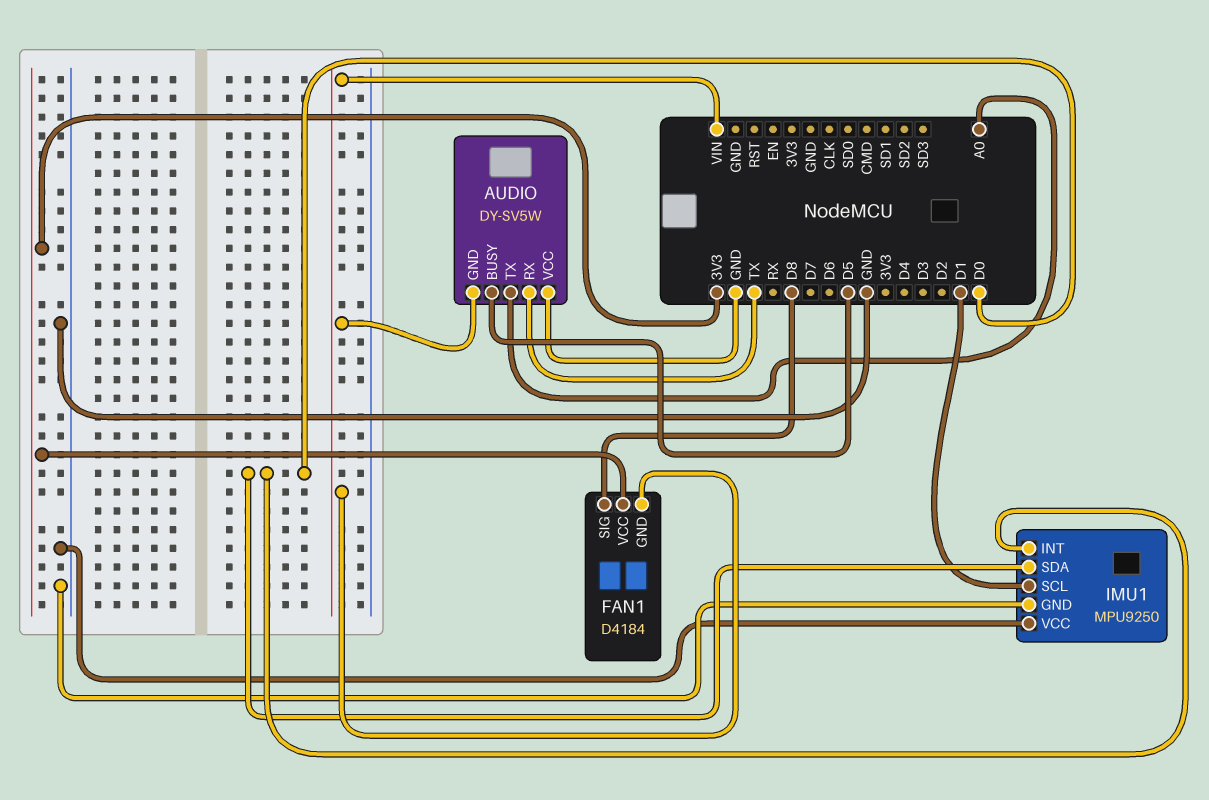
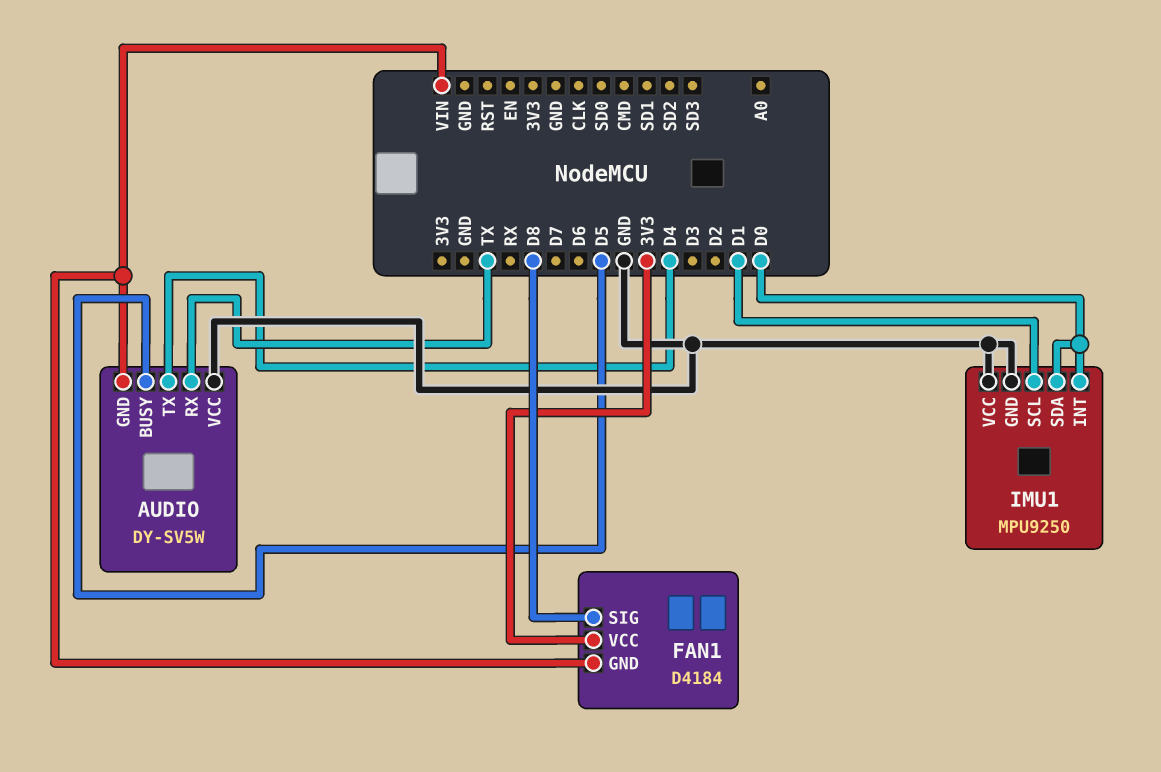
AUDIO pin TX: A0 -> D4

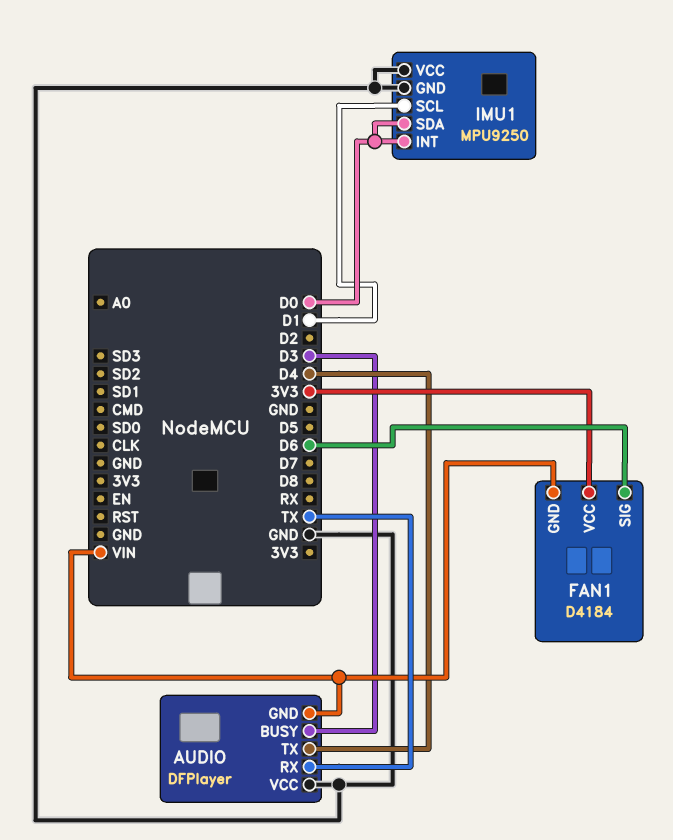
AUDIO: DY-SV5W -> DFPlayer
AUDIO pin BUSY: D5 -> D3
FAN1 pin SIG: D8 -> D6

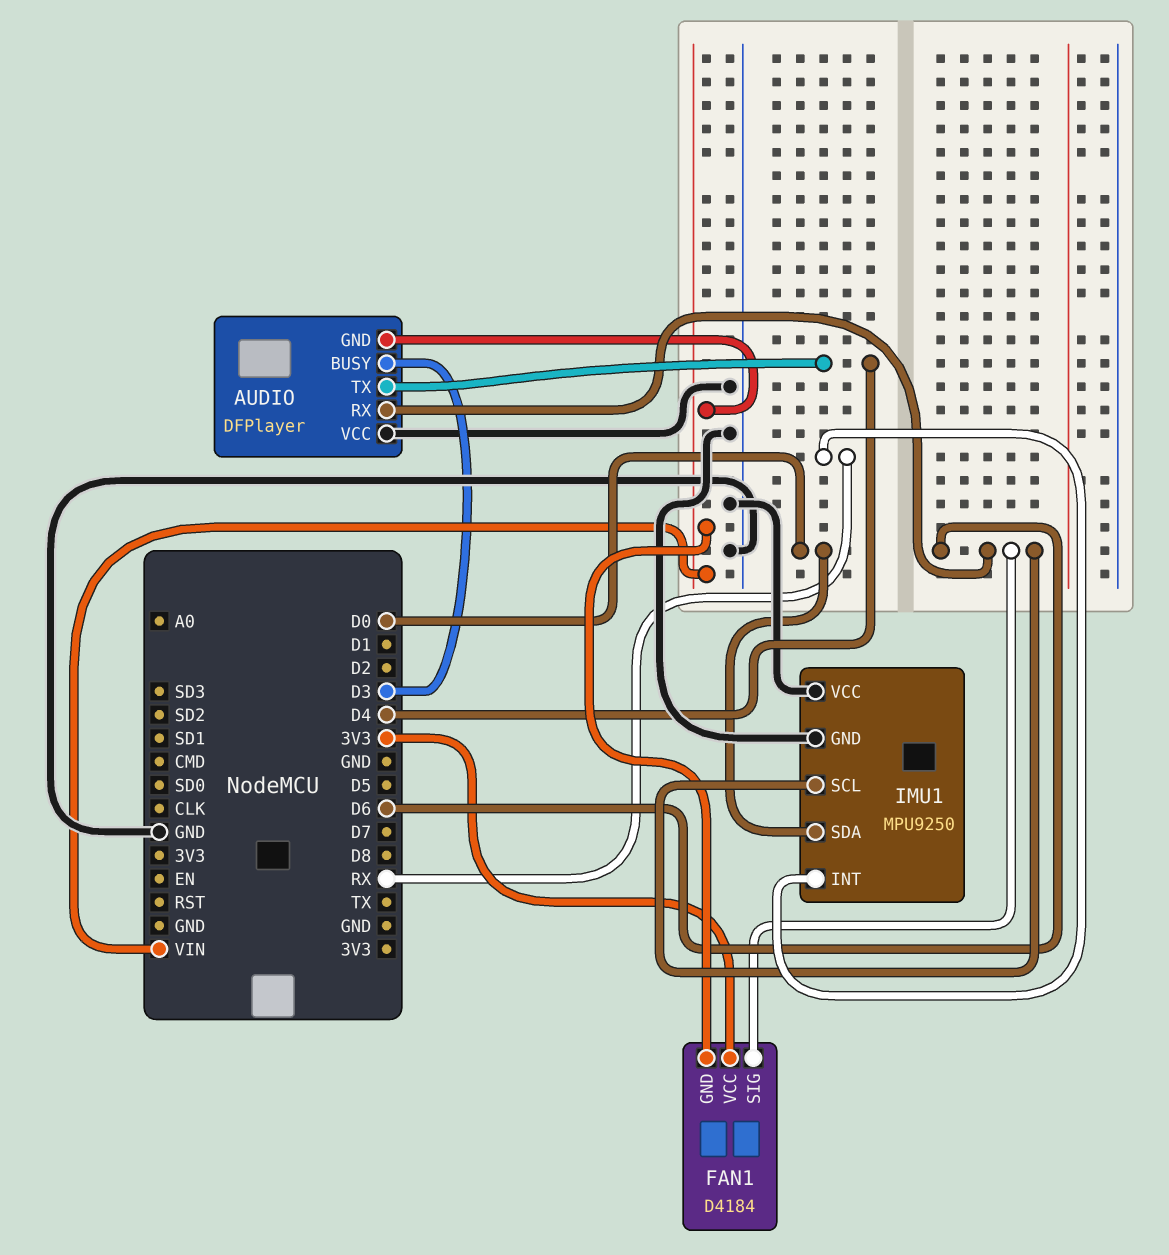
AUDIO pin RX: TX -> D6
IMU1 pin INT: D0 -> RX
IMU1 pin SCL: D1 -> D6

